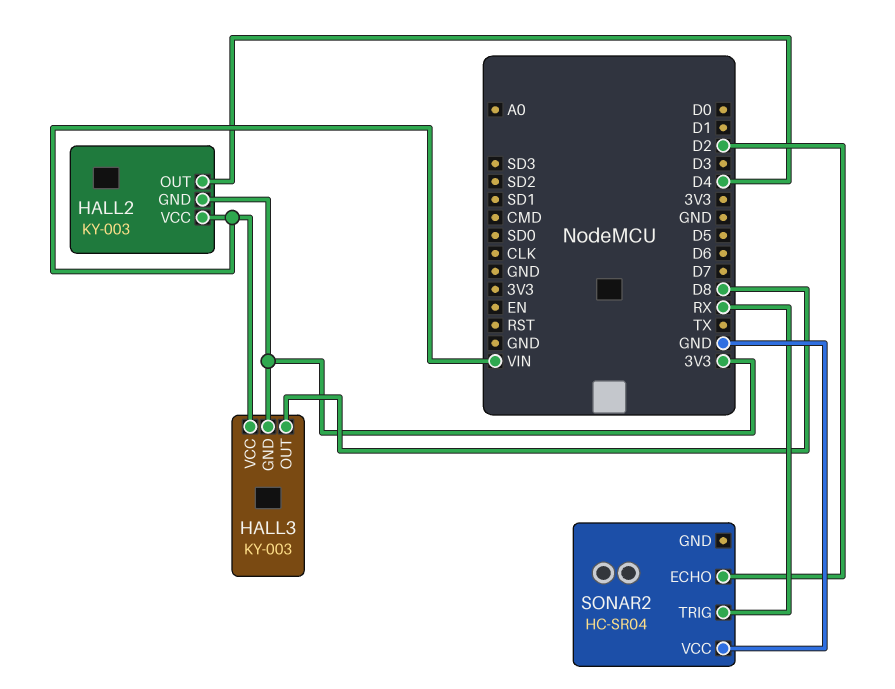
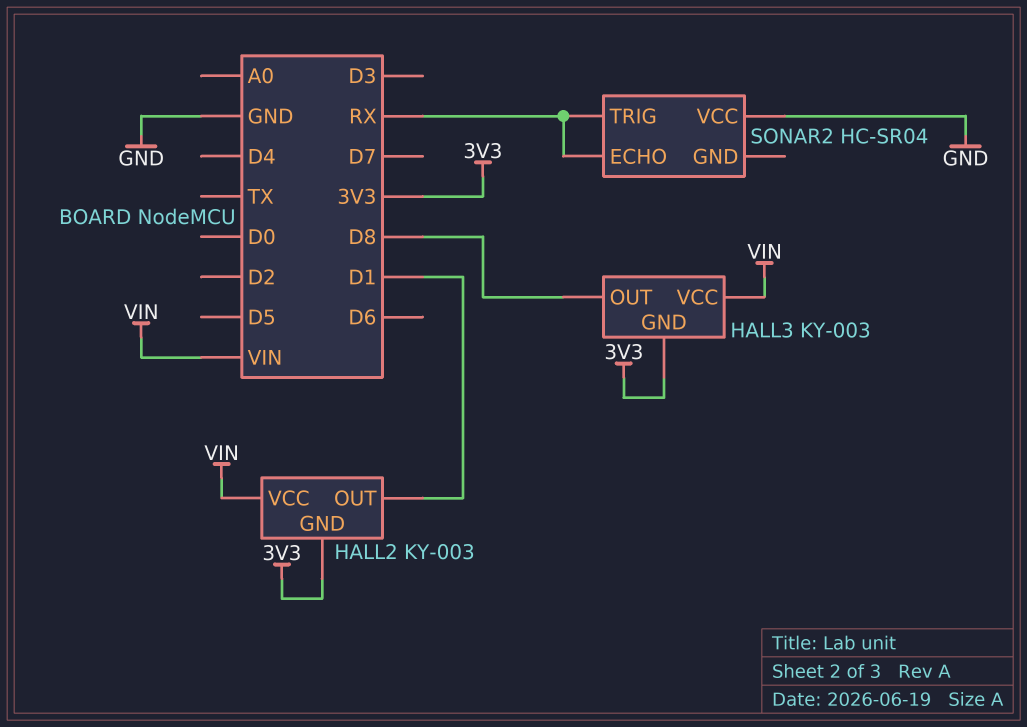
HALL2 pin OUT: D4 -> D1
SONAR2 pin ECHO: D2 -> RX

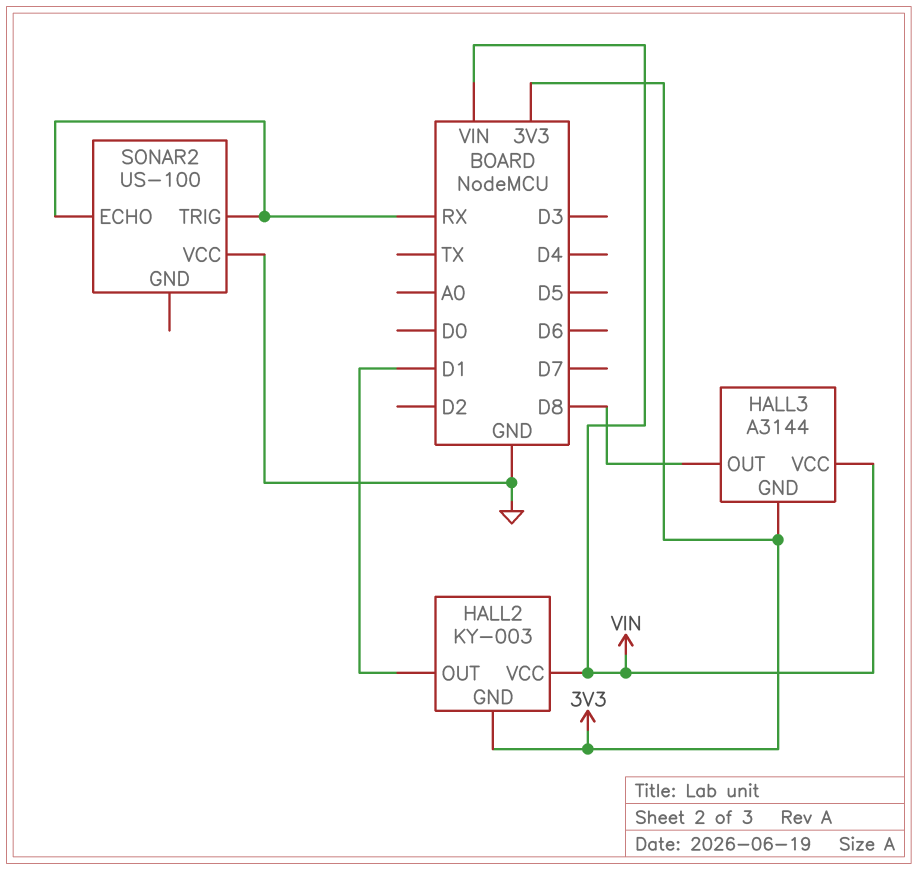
HALL3: KY-003 -> A3144
SONAR2: HC-SR04 -> US-100

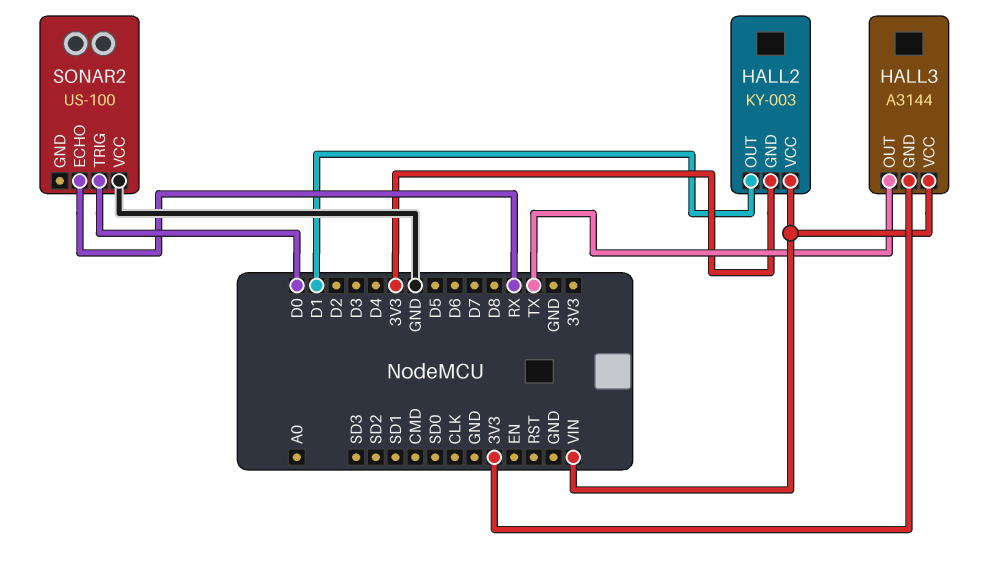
HALL3 pin OUT: D8 -> TX
SONAR2 pin TRIG: RX -> D0

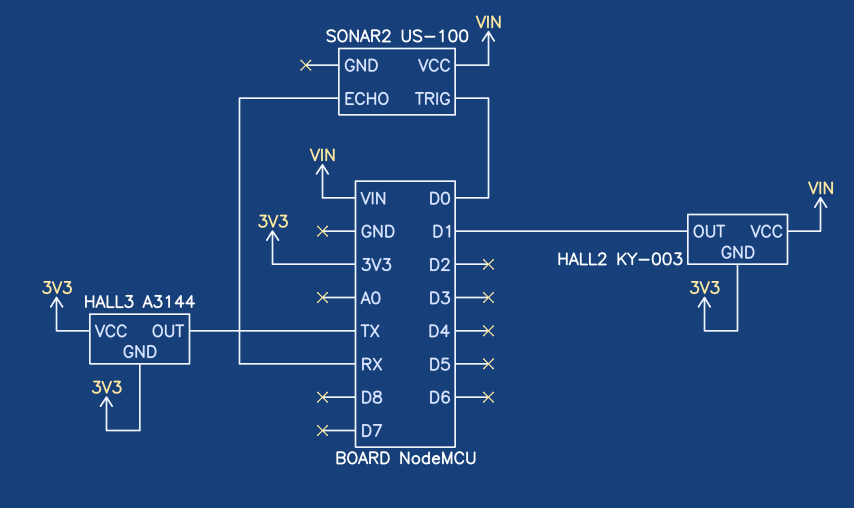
HALL3 pin VCC: VIN -> 3V3
SONAR2 pin VCC: GND -> VIN

